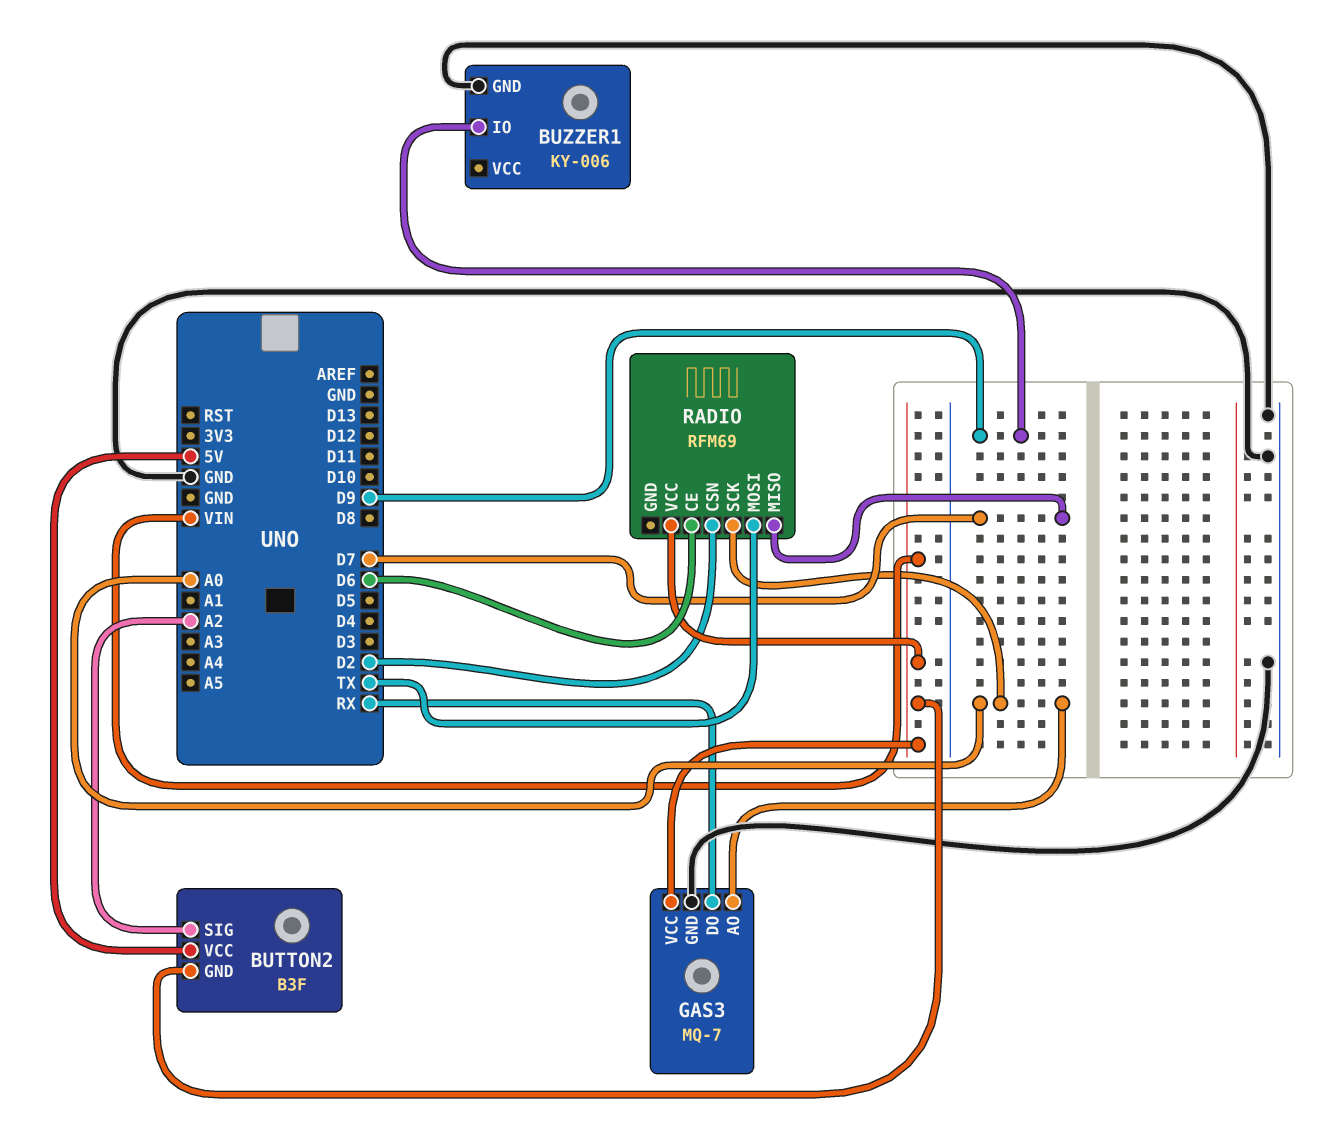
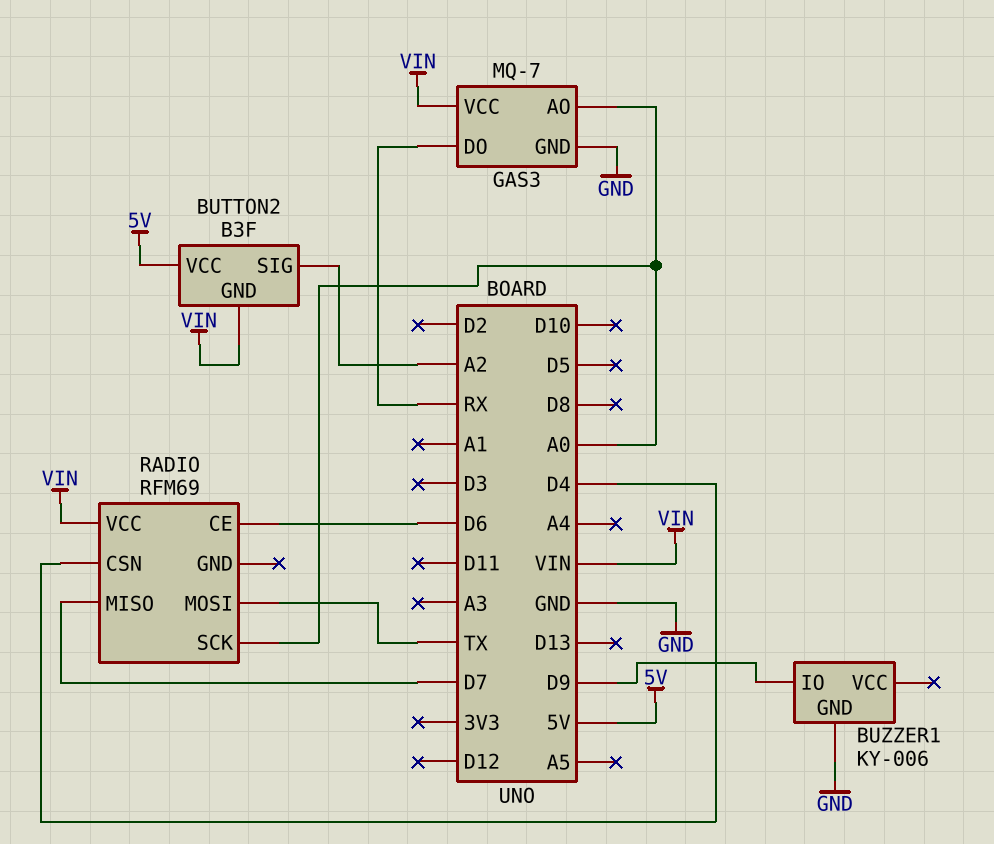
RADIO pin CSN: D2 -> D4

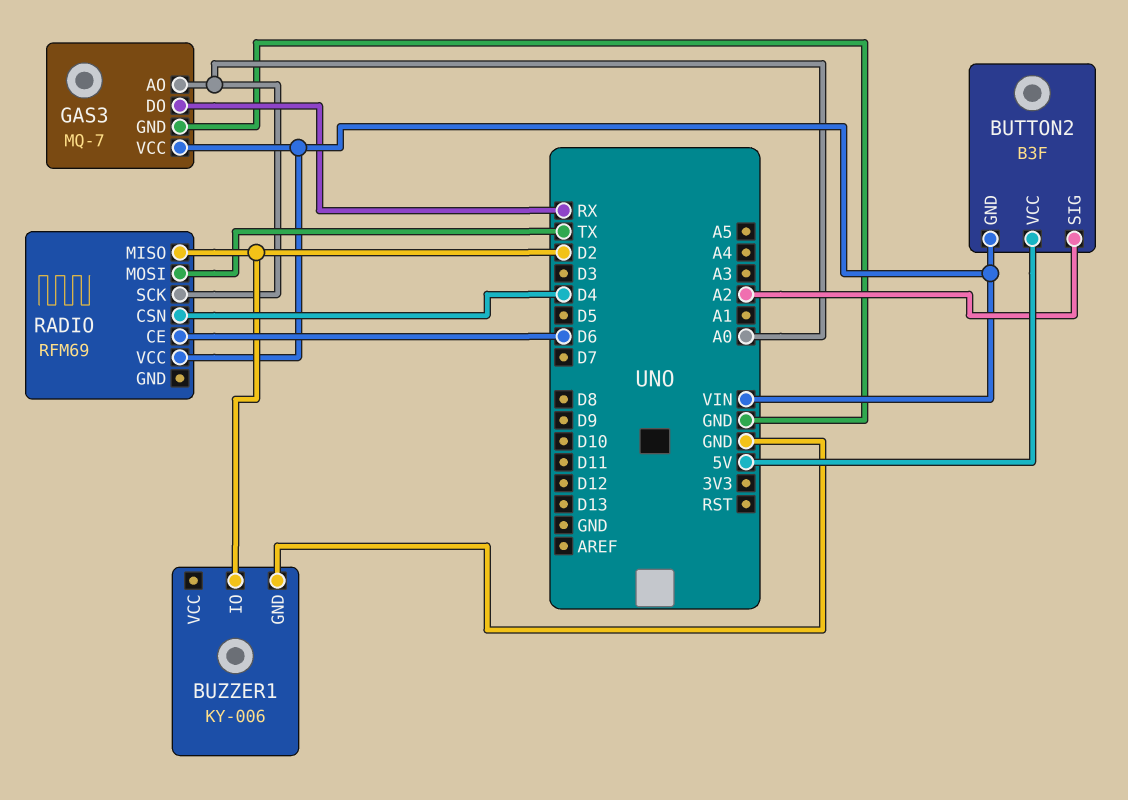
BUZZER1 pin IO: D9 -> D2
RADIO pin MISO: D7 -> D2

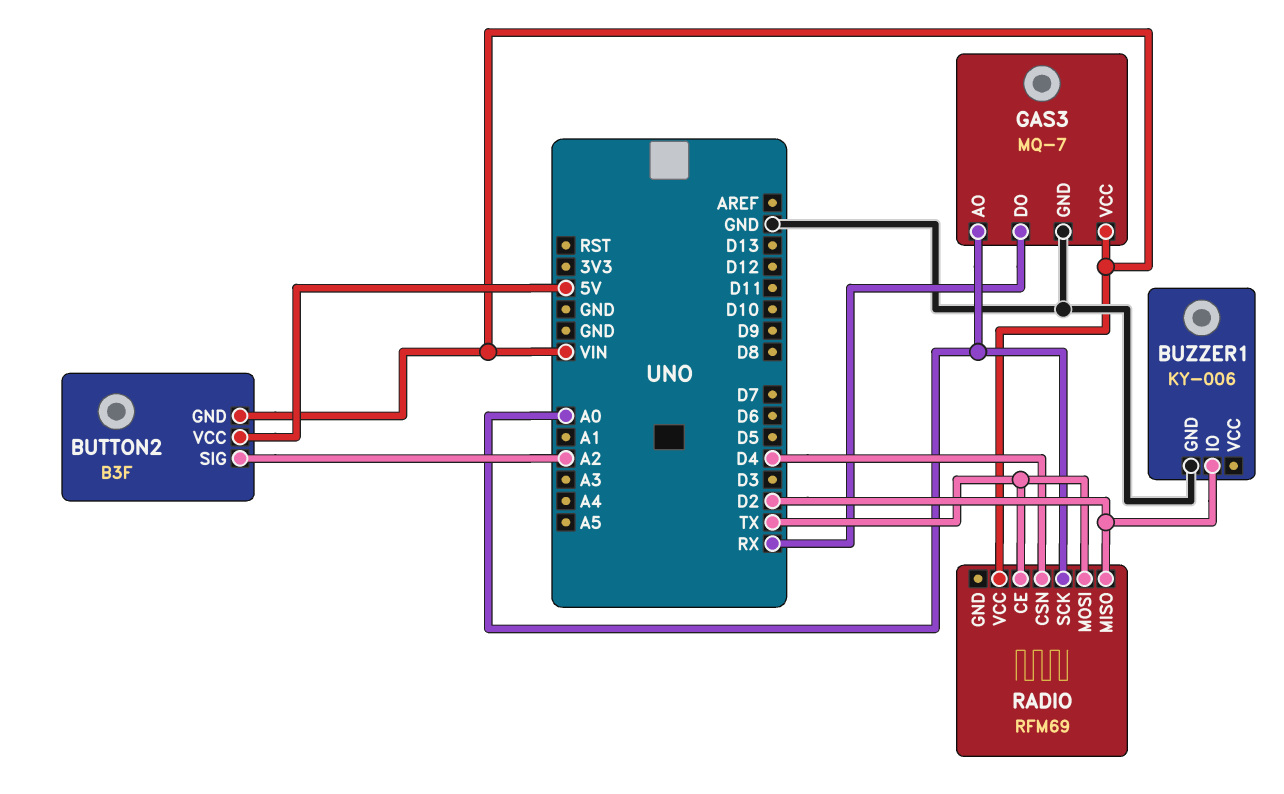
RADIO pin CE: D6 -> TX

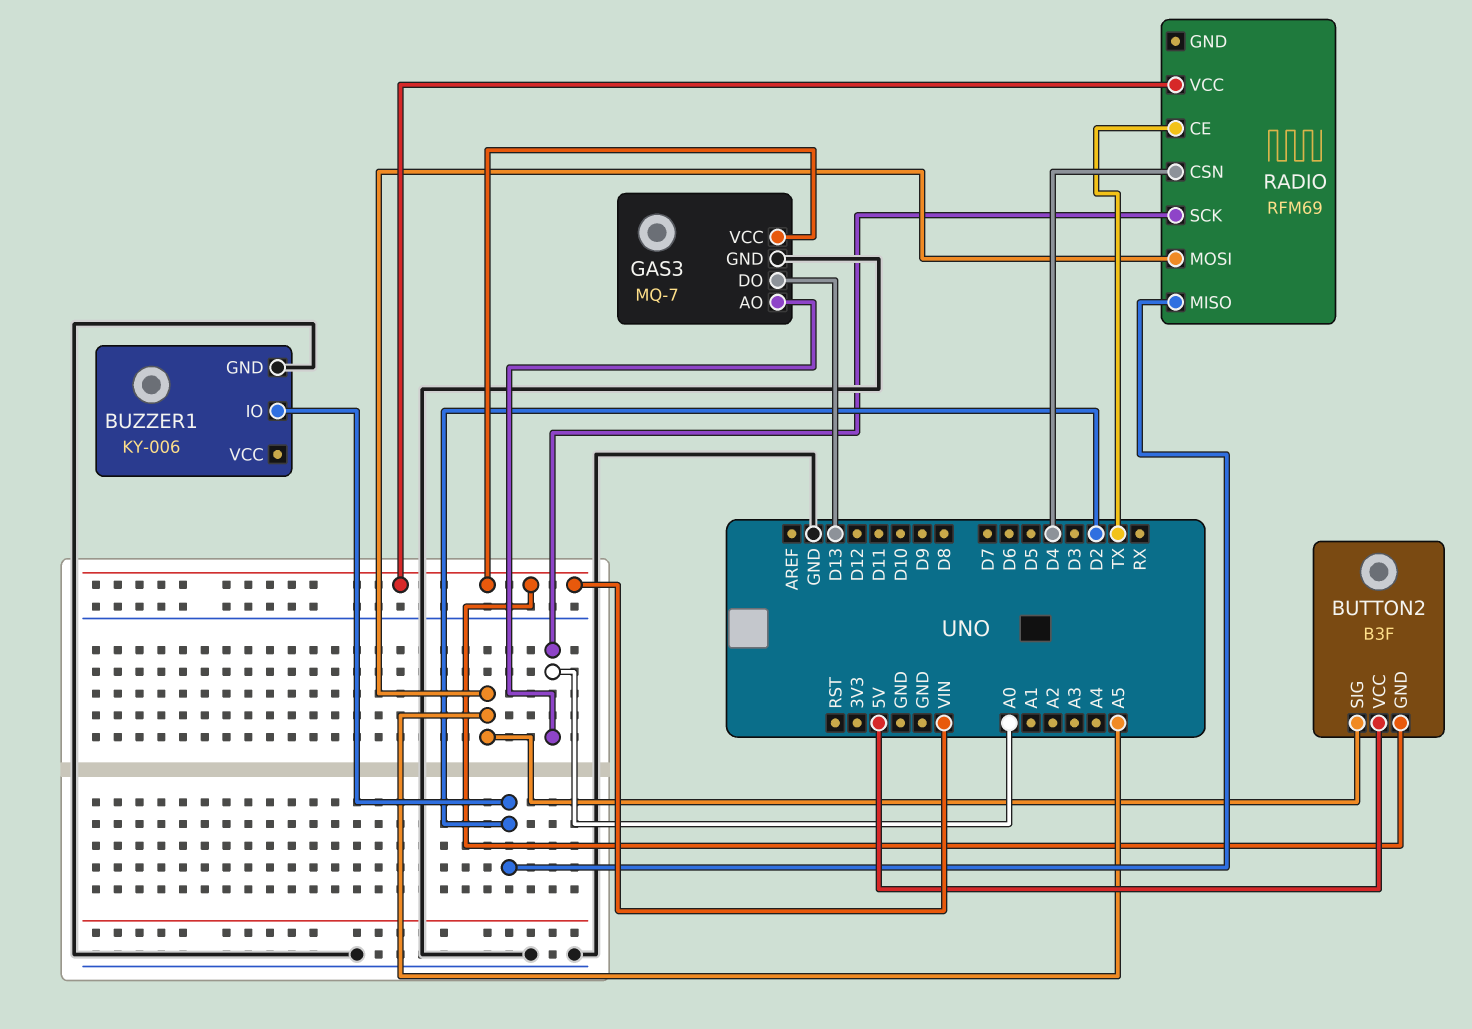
BUTTON2 pin SIG: A2 -> A5
GAS3 pin DO: RX -> D13
RADIO pin MOSI: TX -> A5

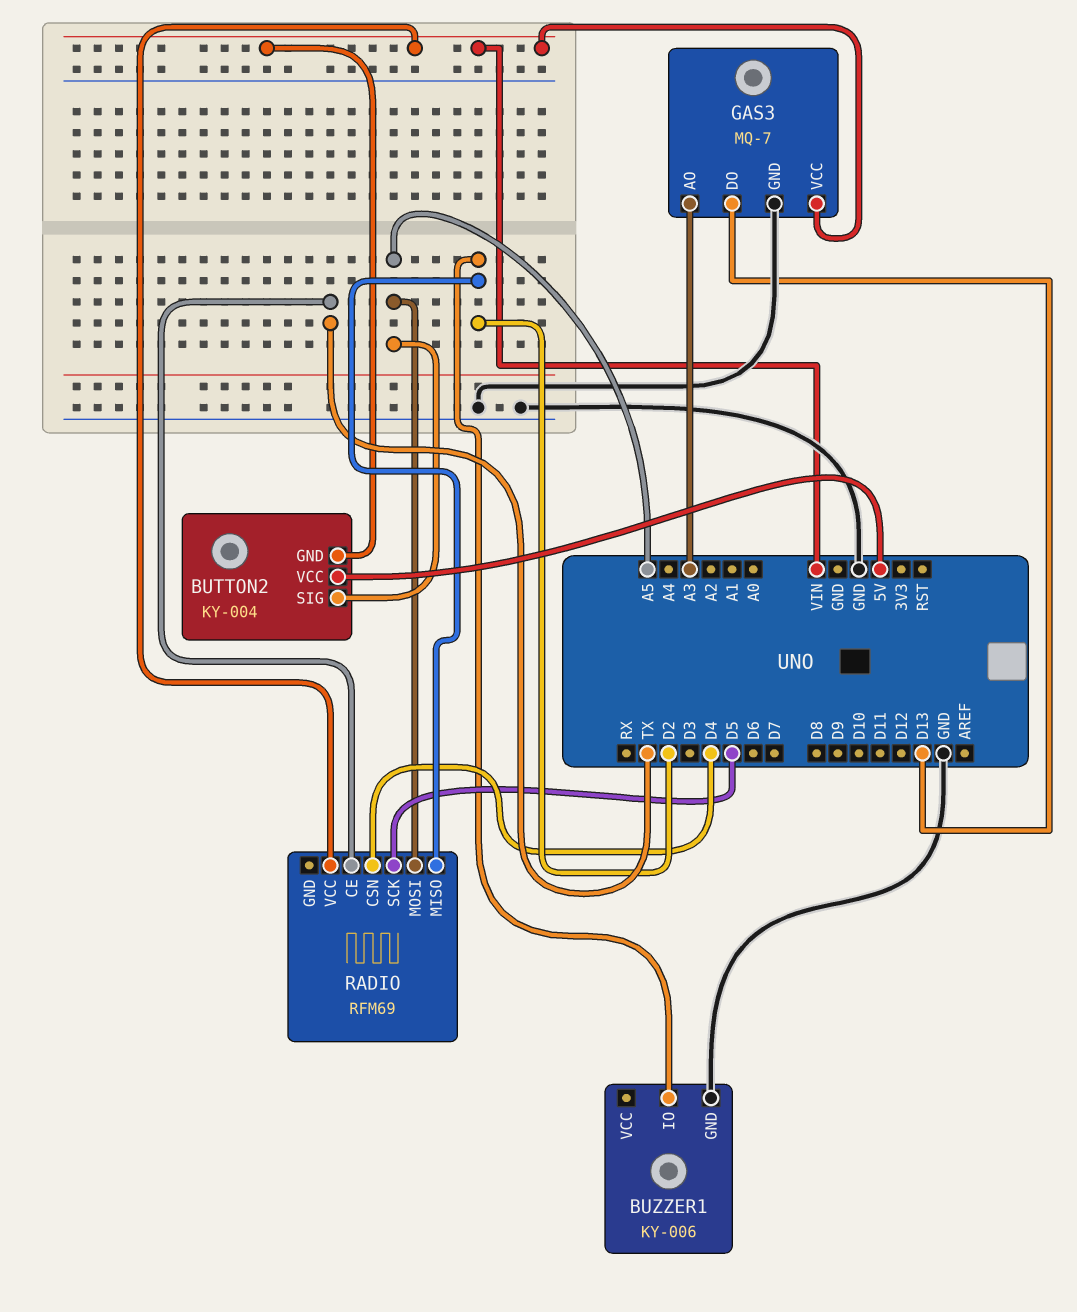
BUTTON2: B3F -> KY-004
GAS3 pin AO: A0 -> A3
RADIO pin SCK: A0 -> D5

